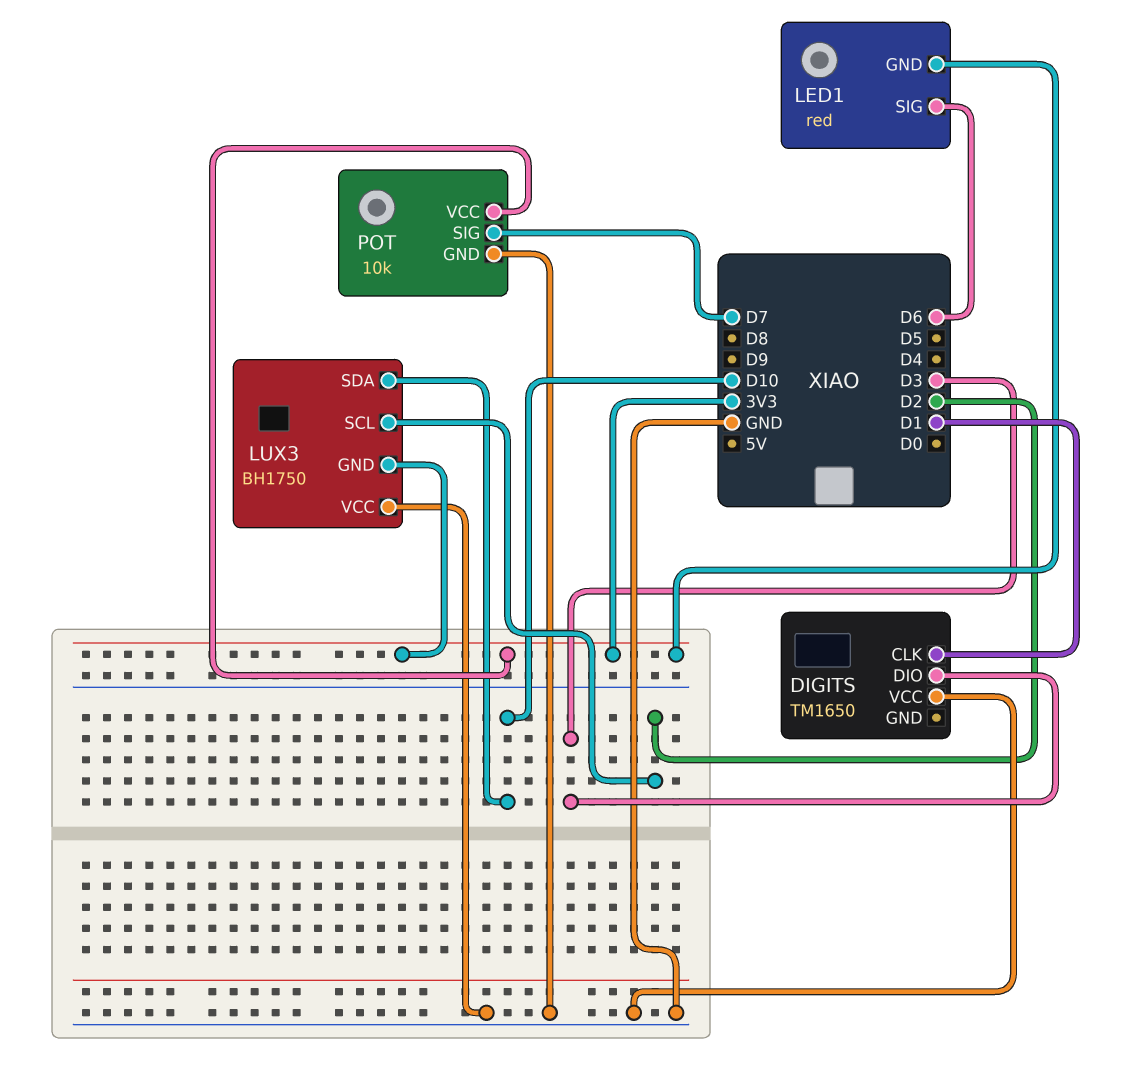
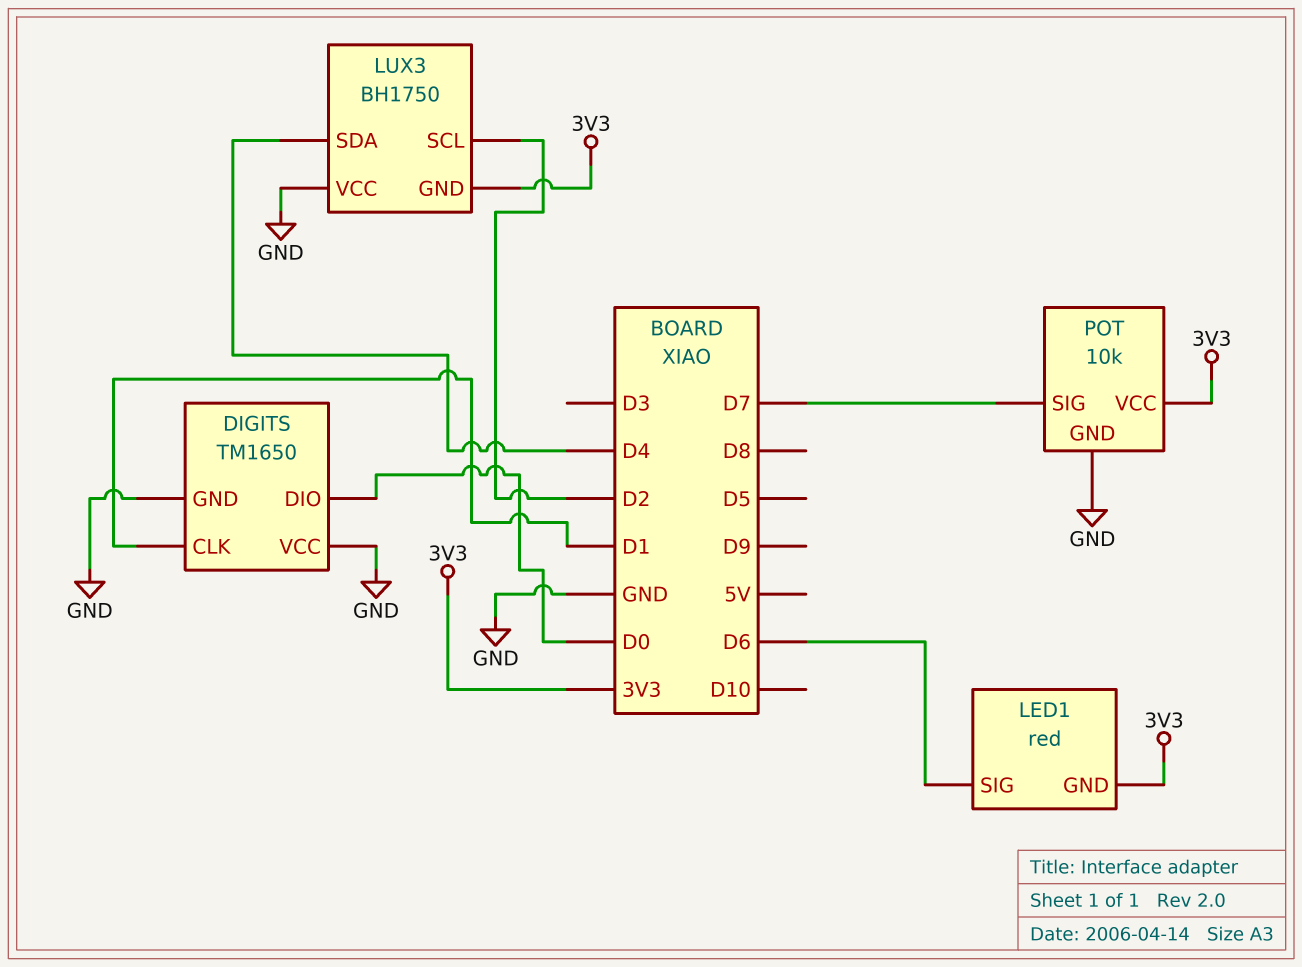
DIGITS pin DIO: D3 -> D0
DIGITS pin GND: none -> GND
LUX3 pin SDA: D10 -> D4

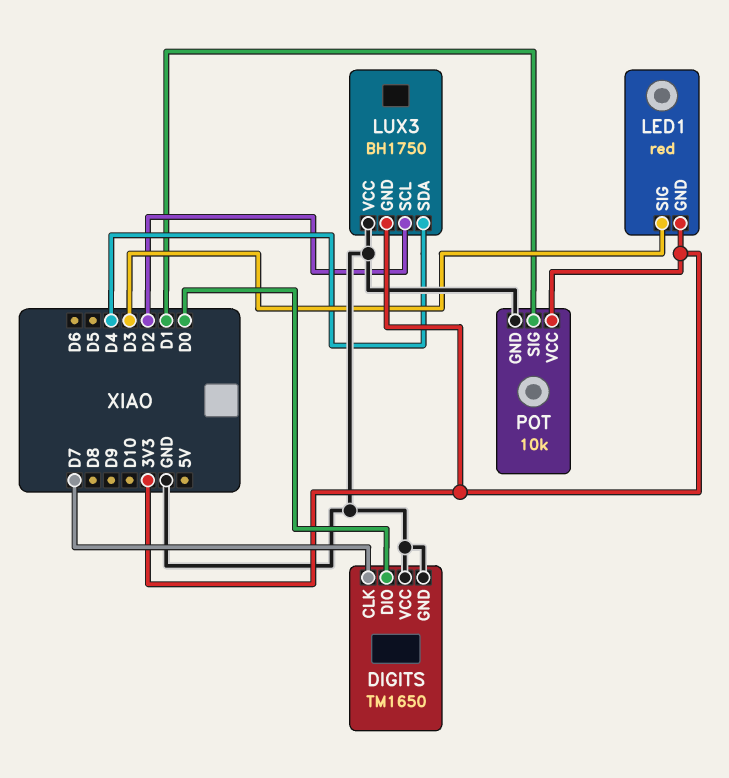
DIGITS pin CLK: D1 -> D7
LED1 pin SIG: D6 -> D3
POT pin SIG: D7 -> D1

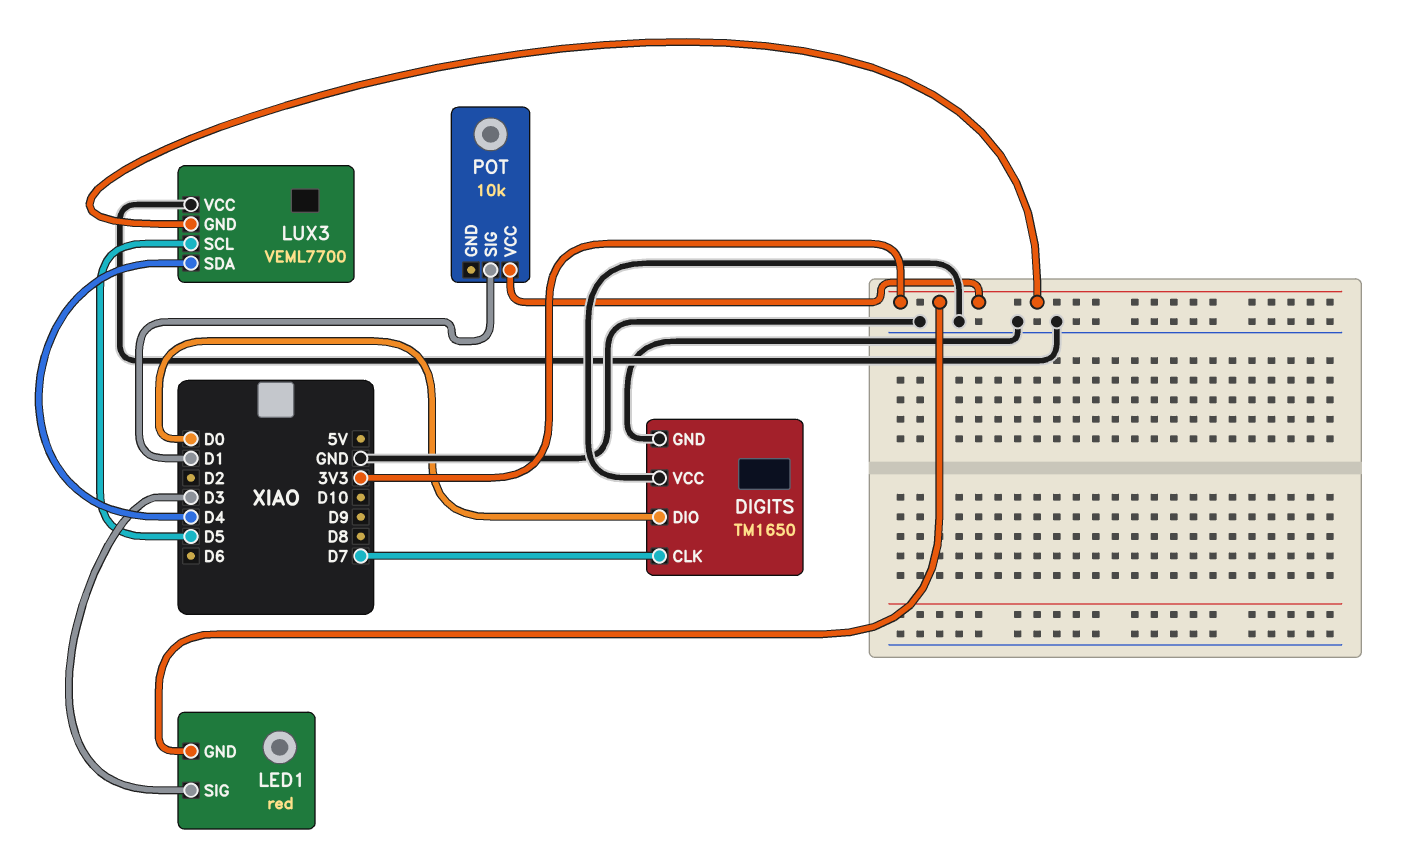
LUX3: BH1750 -> VEML7700
LUX3 pin SCL: D2 -> D5
POT pin GND: GND -> none

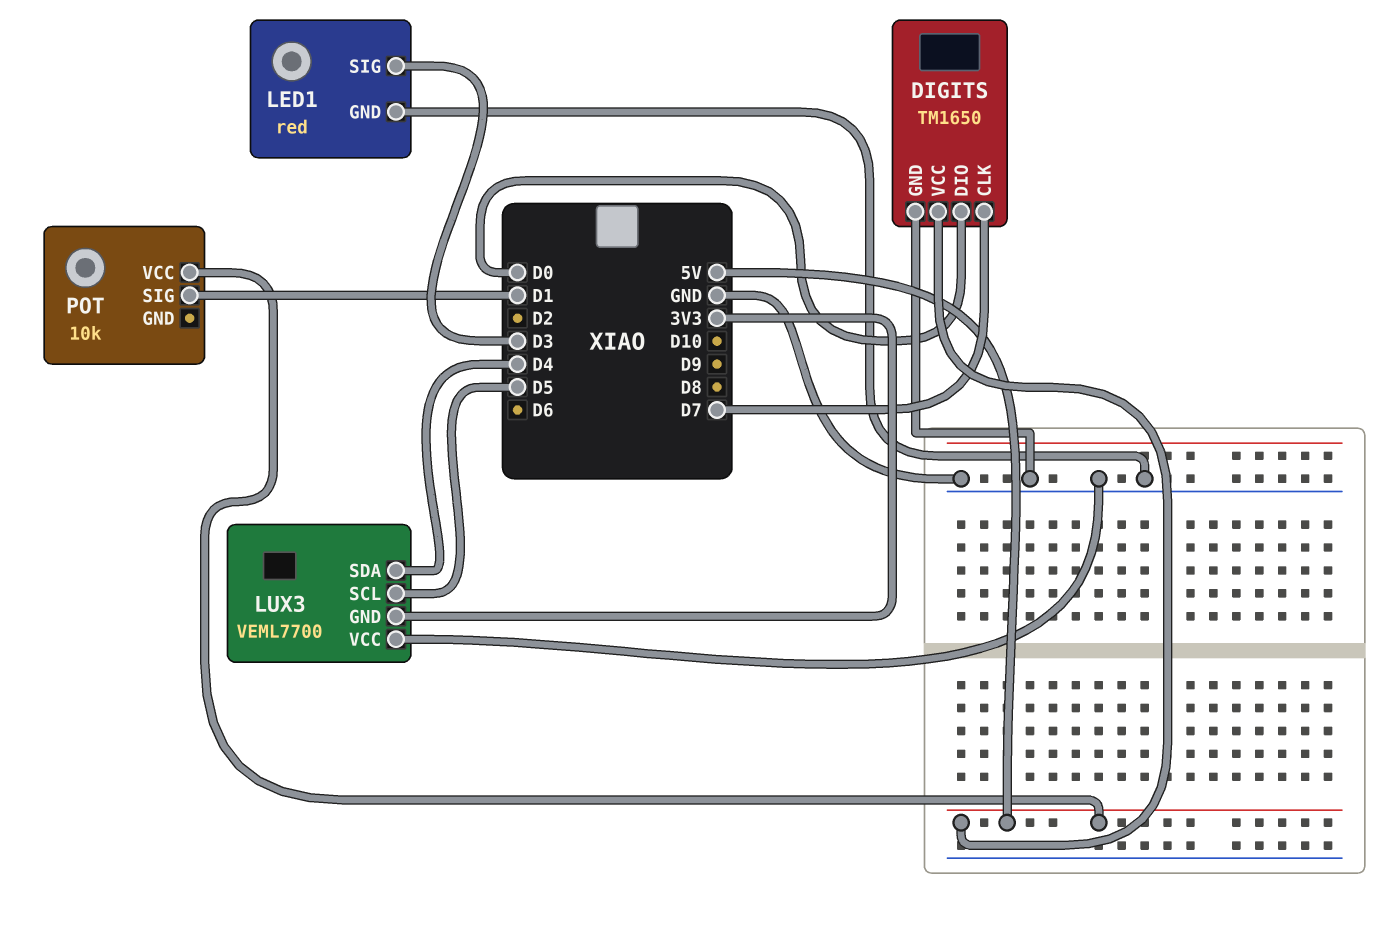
DIGITS pin VCC: GND -> 5V
LED1 pin GND: 3V3 -> GND
POT pin VCC: 3V3 -> 5V

